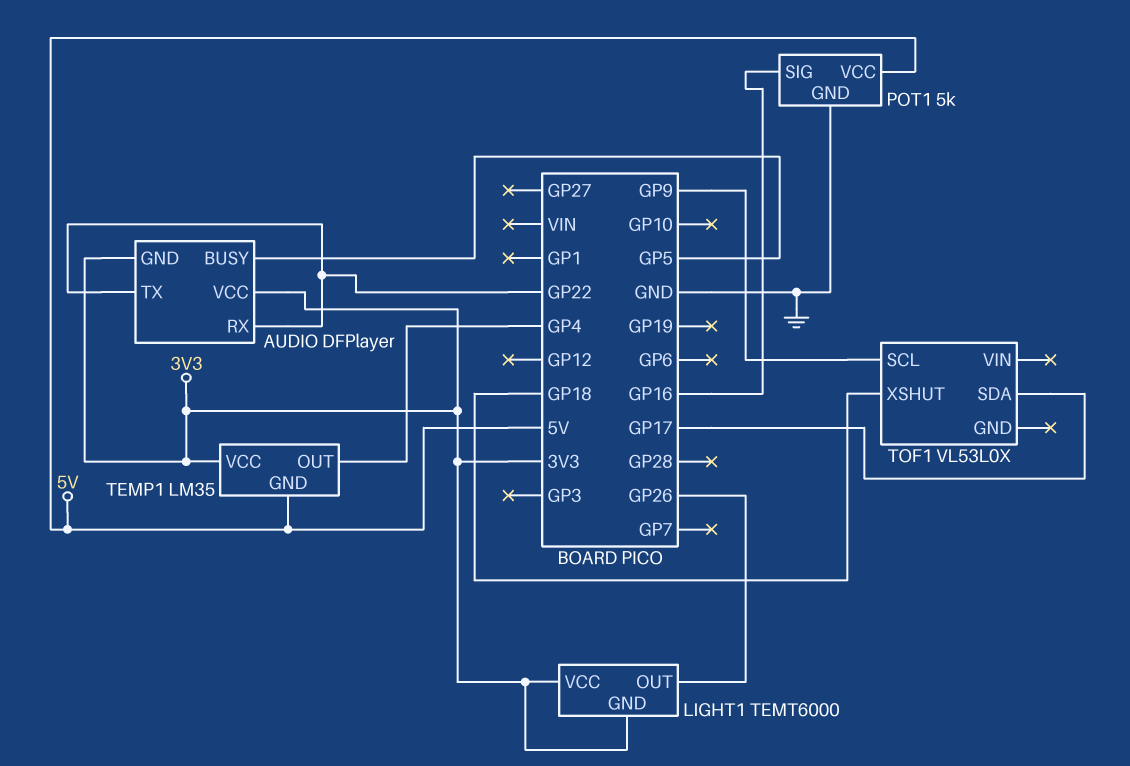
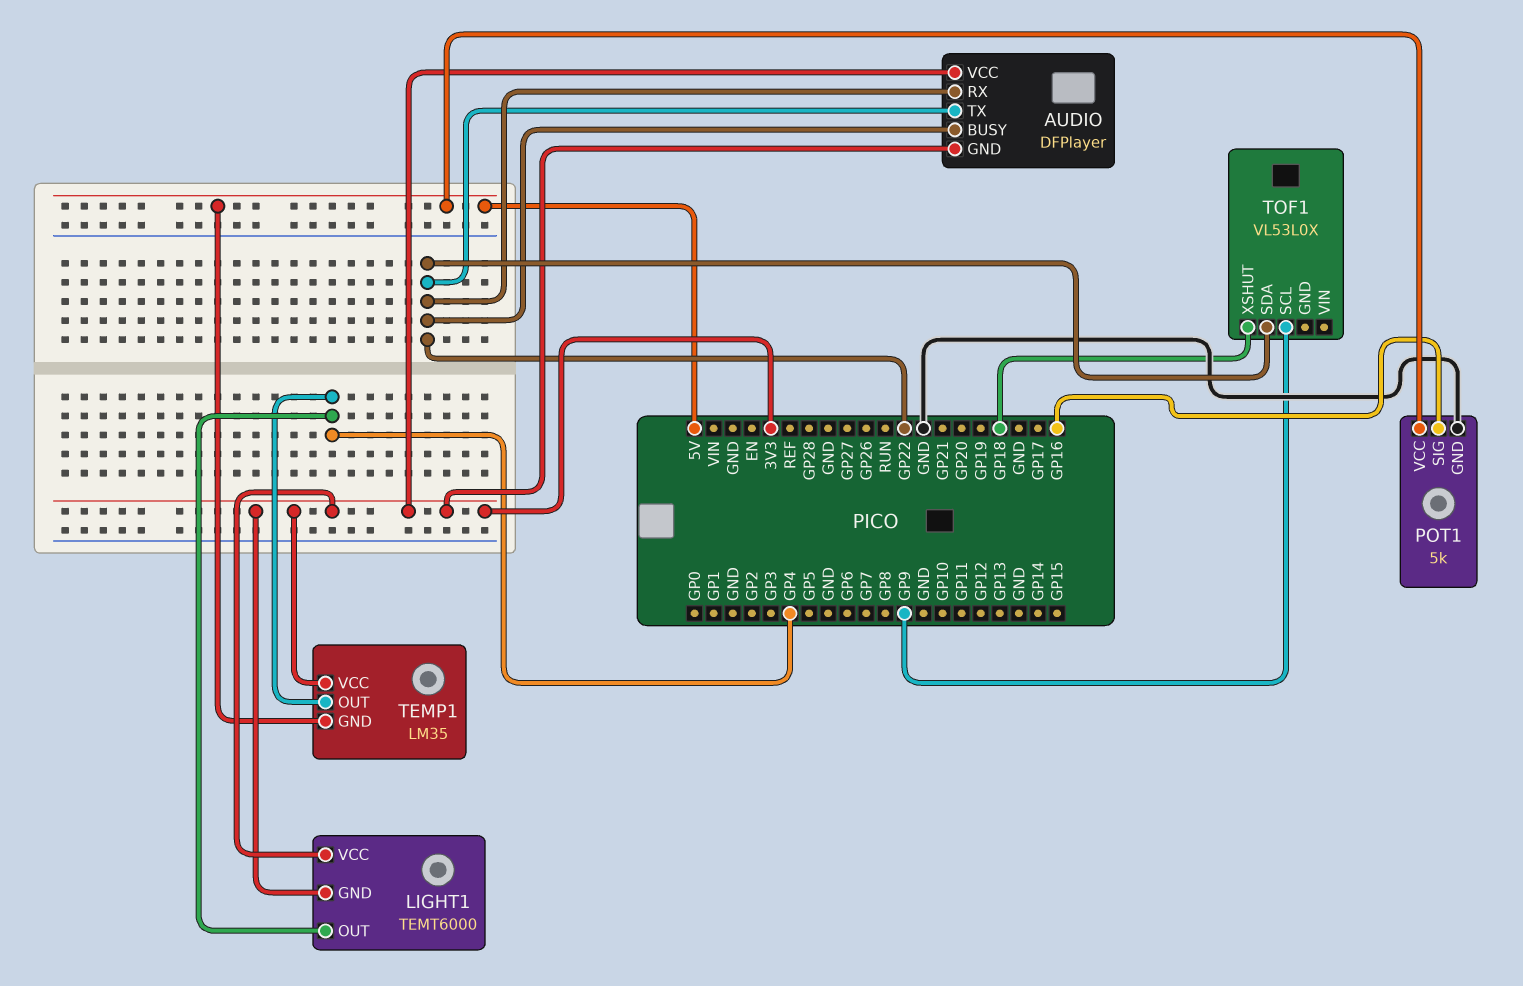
AUDIO pin BUSY: GP5 -> GP22
LIGHT1 pin OUT: GP26 -> GP4
TOF1 pin SDA: GP17 -> GP22

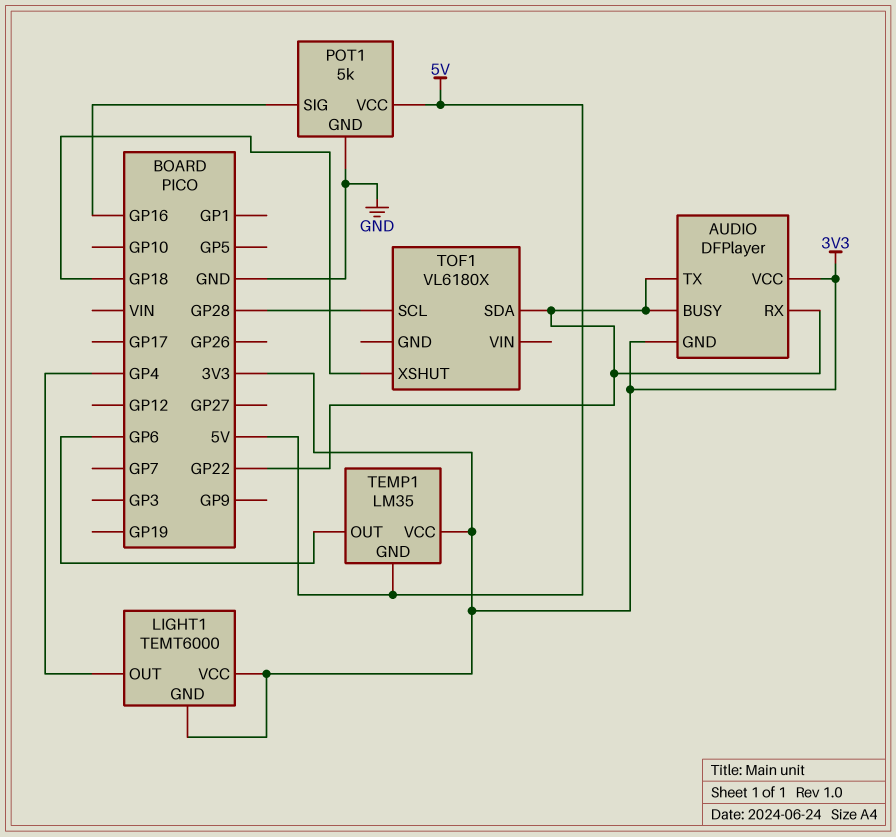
TEMP1 pin OUT: GP4 -> GP6
TOF1: VL53L0X -> VL6180X
TOF1 pin SCL: GP9 -> GP28

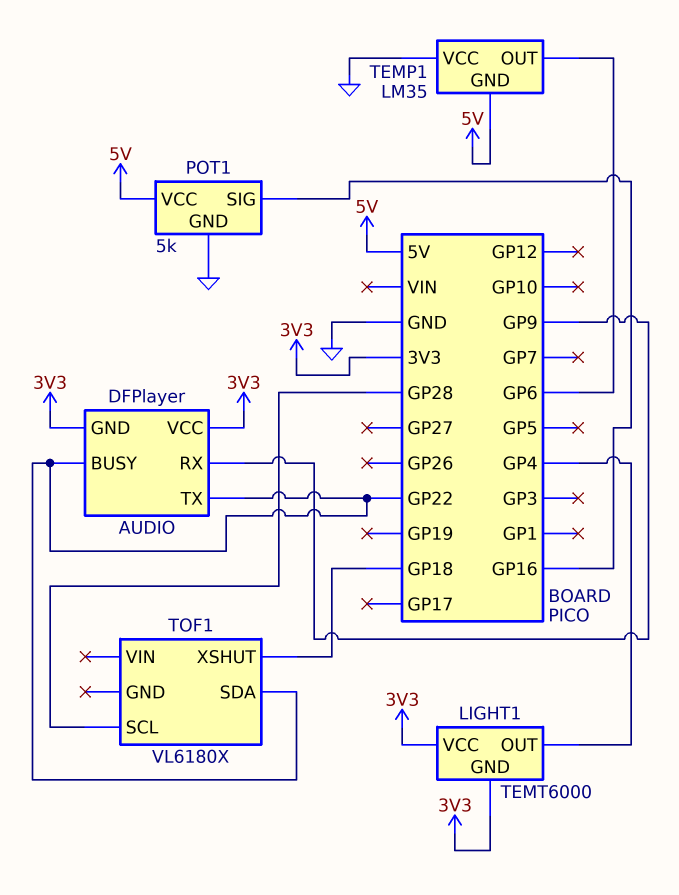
AUDIO pin RX: GP22 -> GP9
TEMP1 pin VCC: 3V3 -> GND

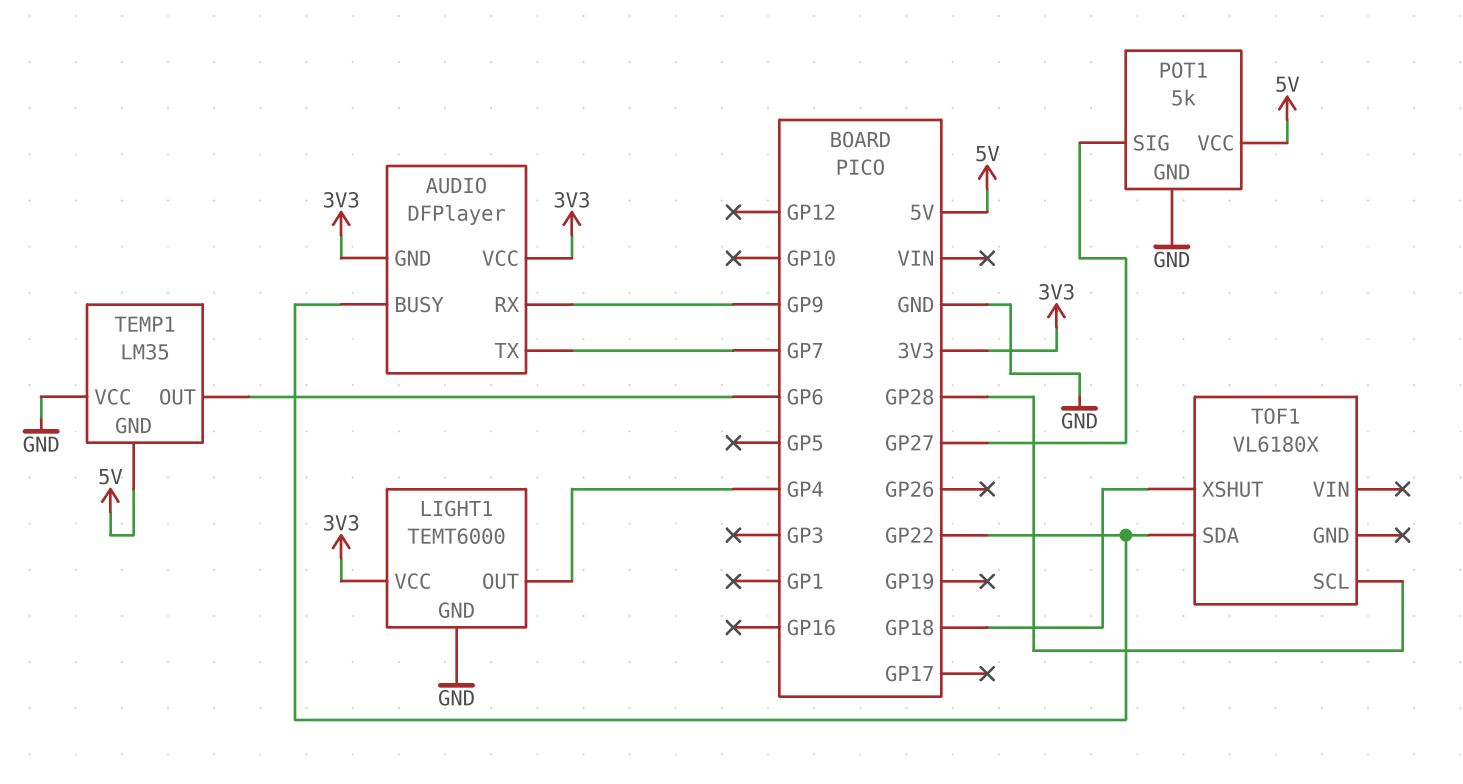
AUDIO pin TX: GP22 -> GP7
LIGHT1 pin GND: 3V3 -> GND
POT1 pin SIG: GP16 -> GP27

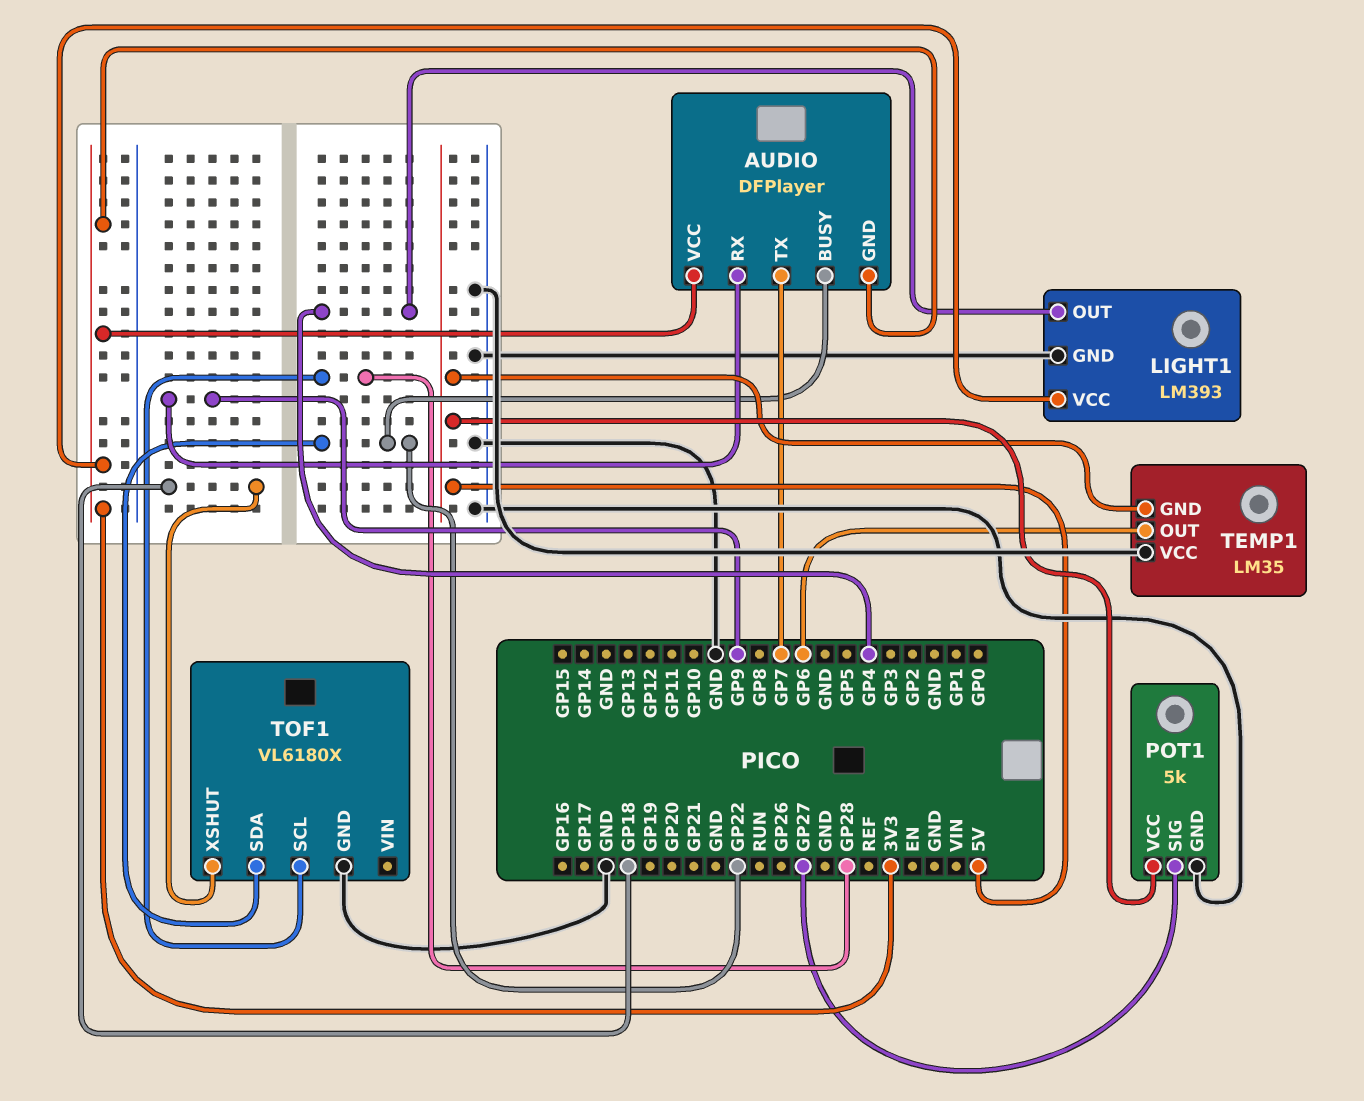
LIGHT1: TEMT6000 -> LM393
TOF1 pin GND: none -> GND

